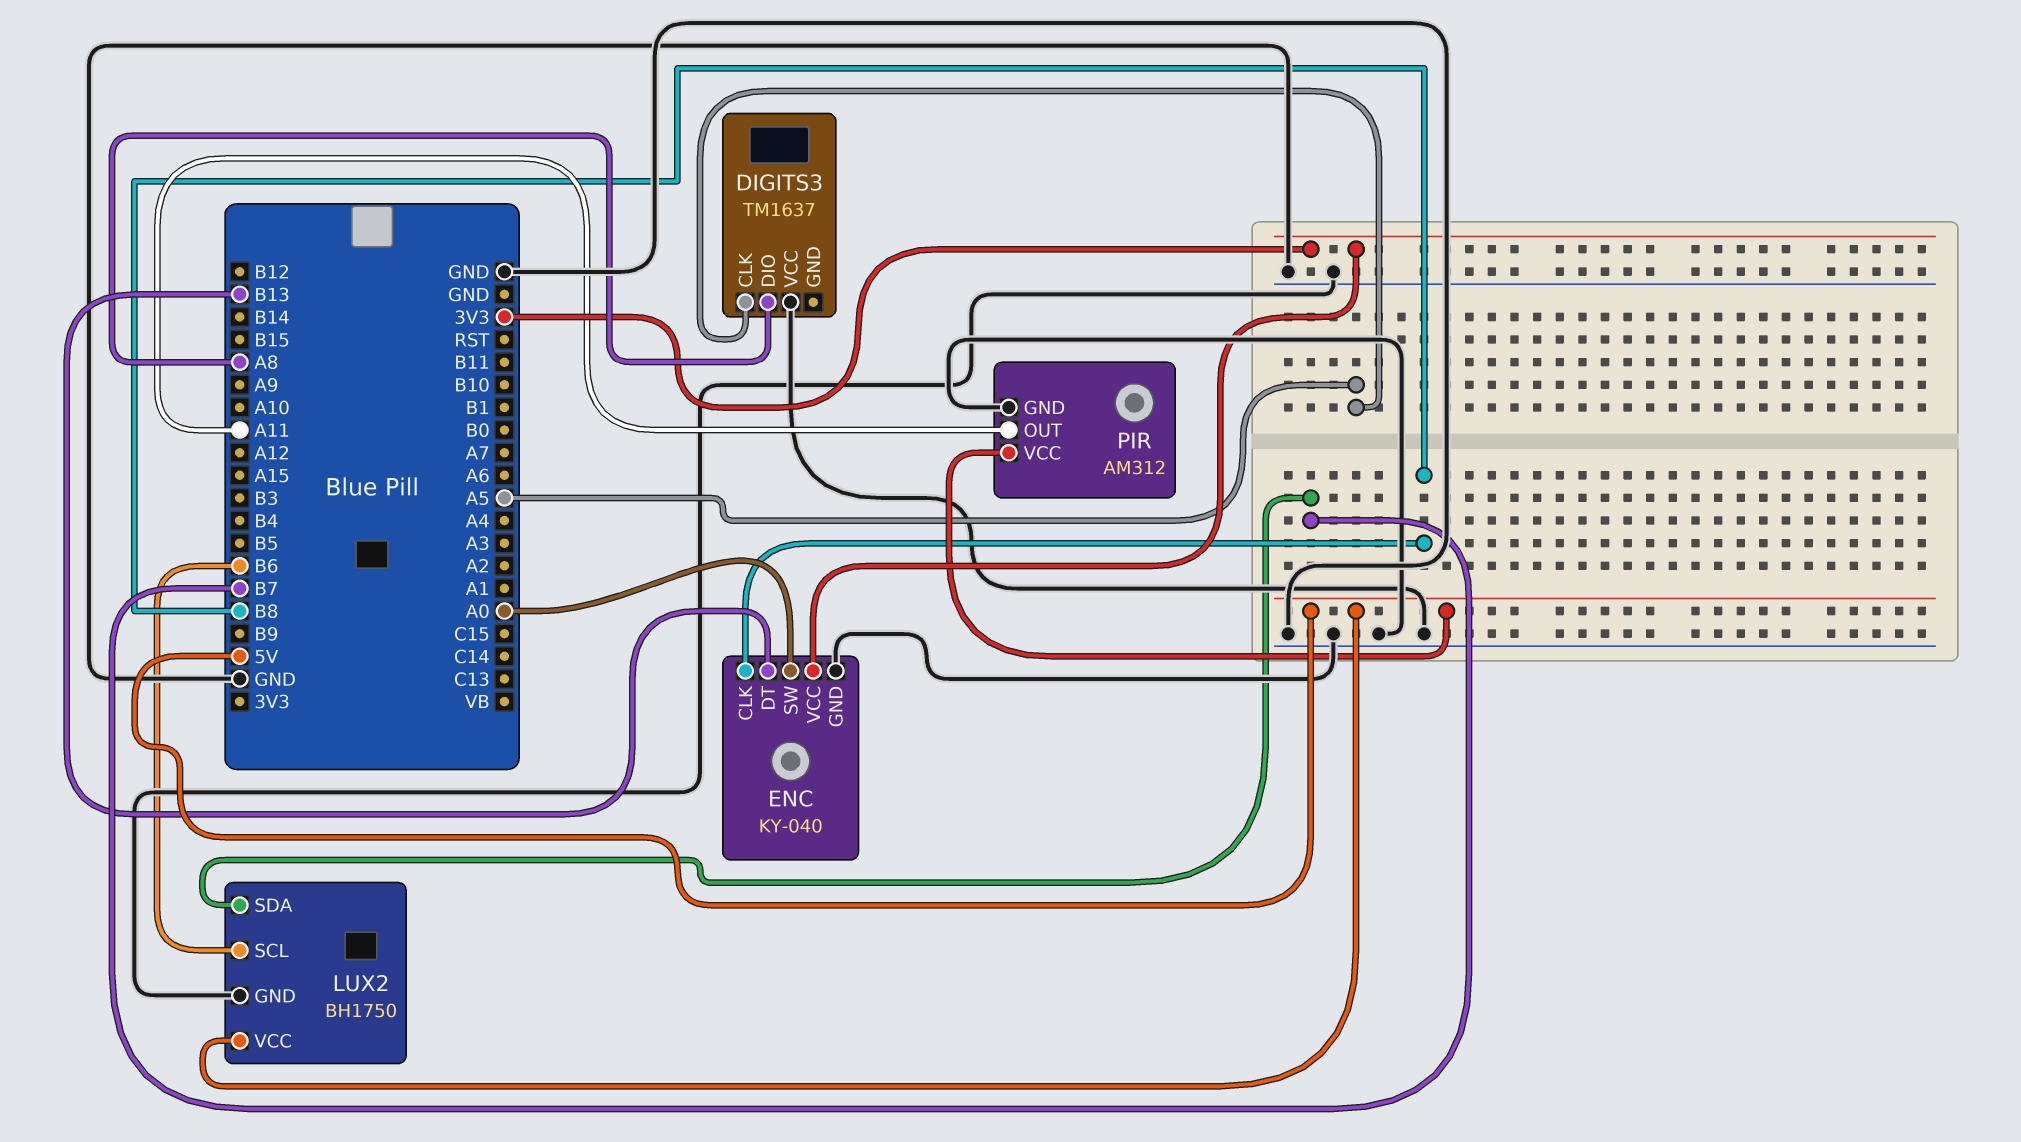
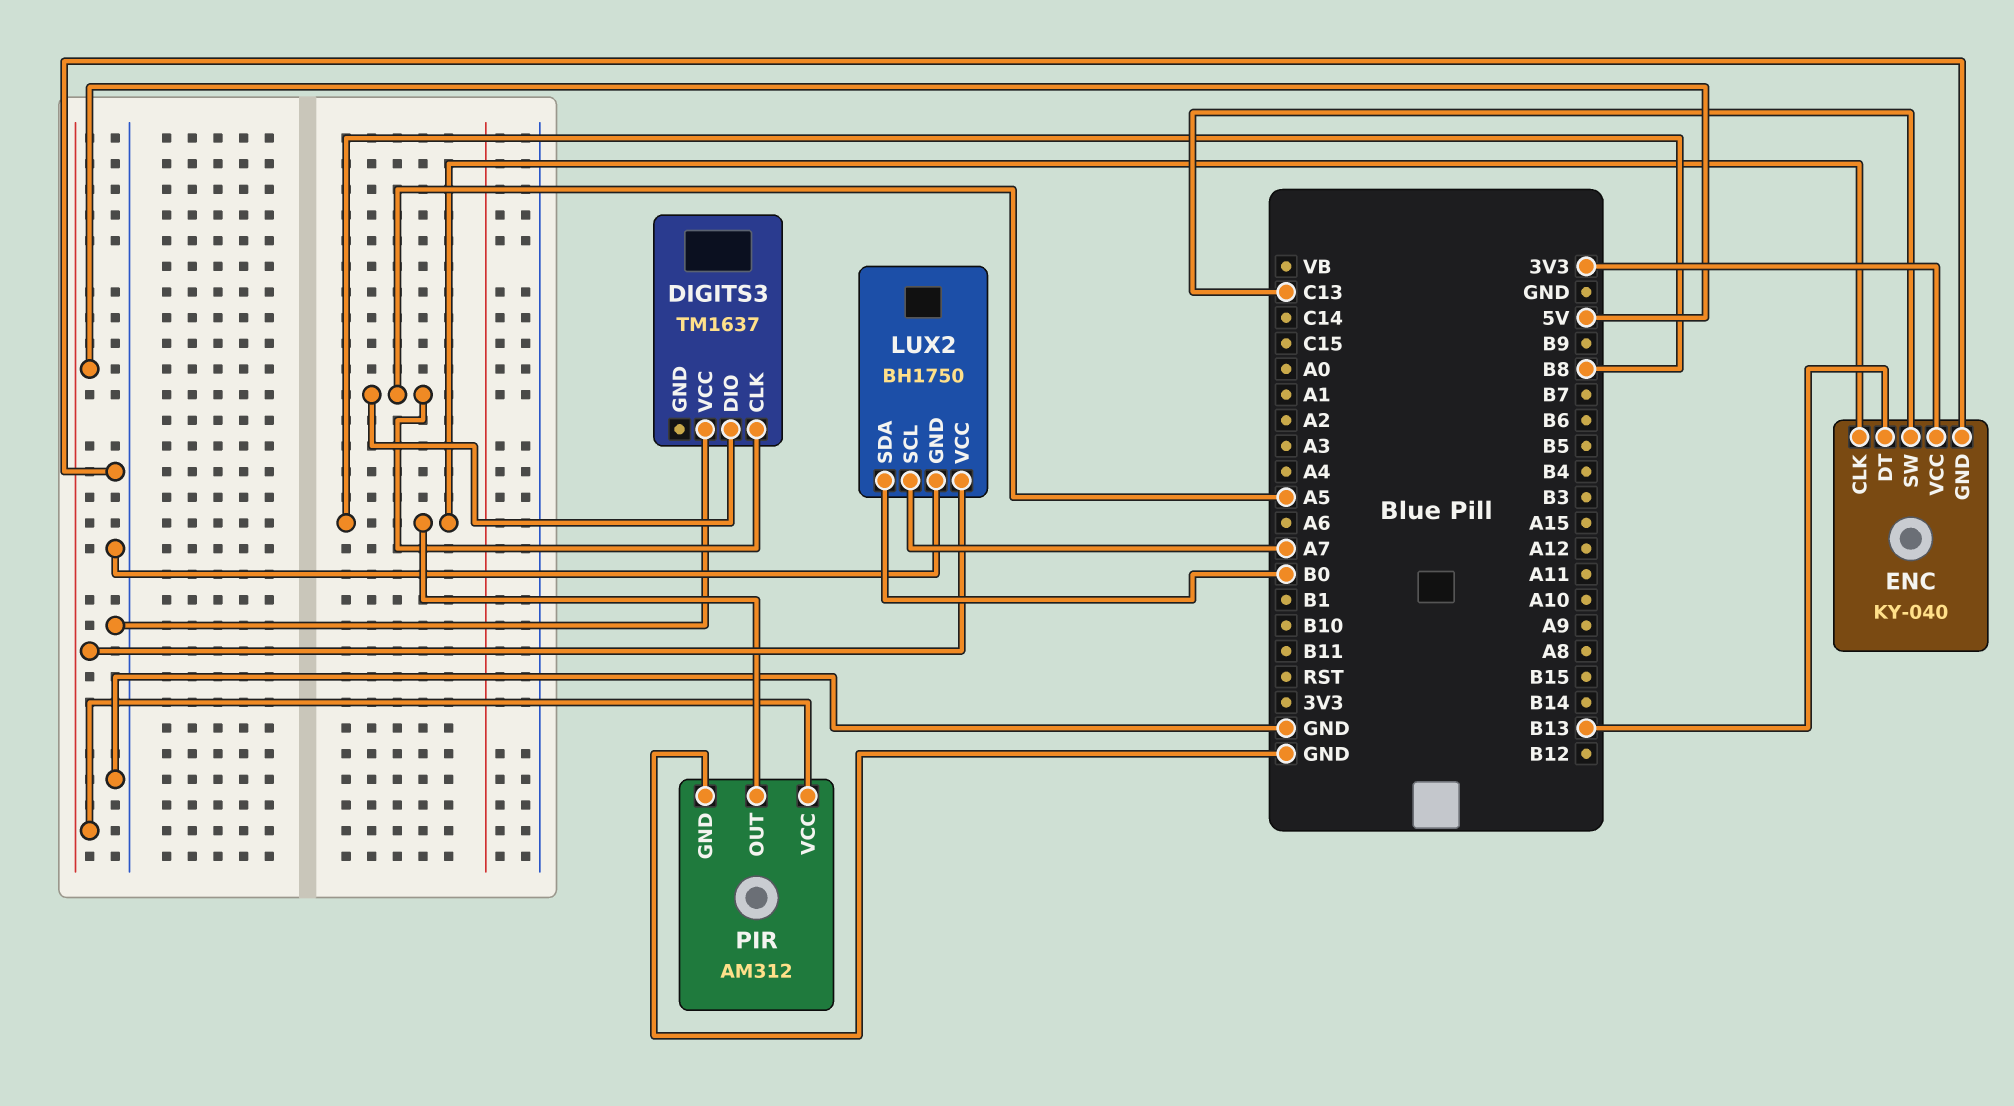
DIGITS3 pin DIO: A8 -> A5
ENC pin SW: A0 -> C13
LUX2 pin SCL: B6 -> A7
LUX2 pin SDA: B7 -> B0
PIR pin OUT: A11 -> B8

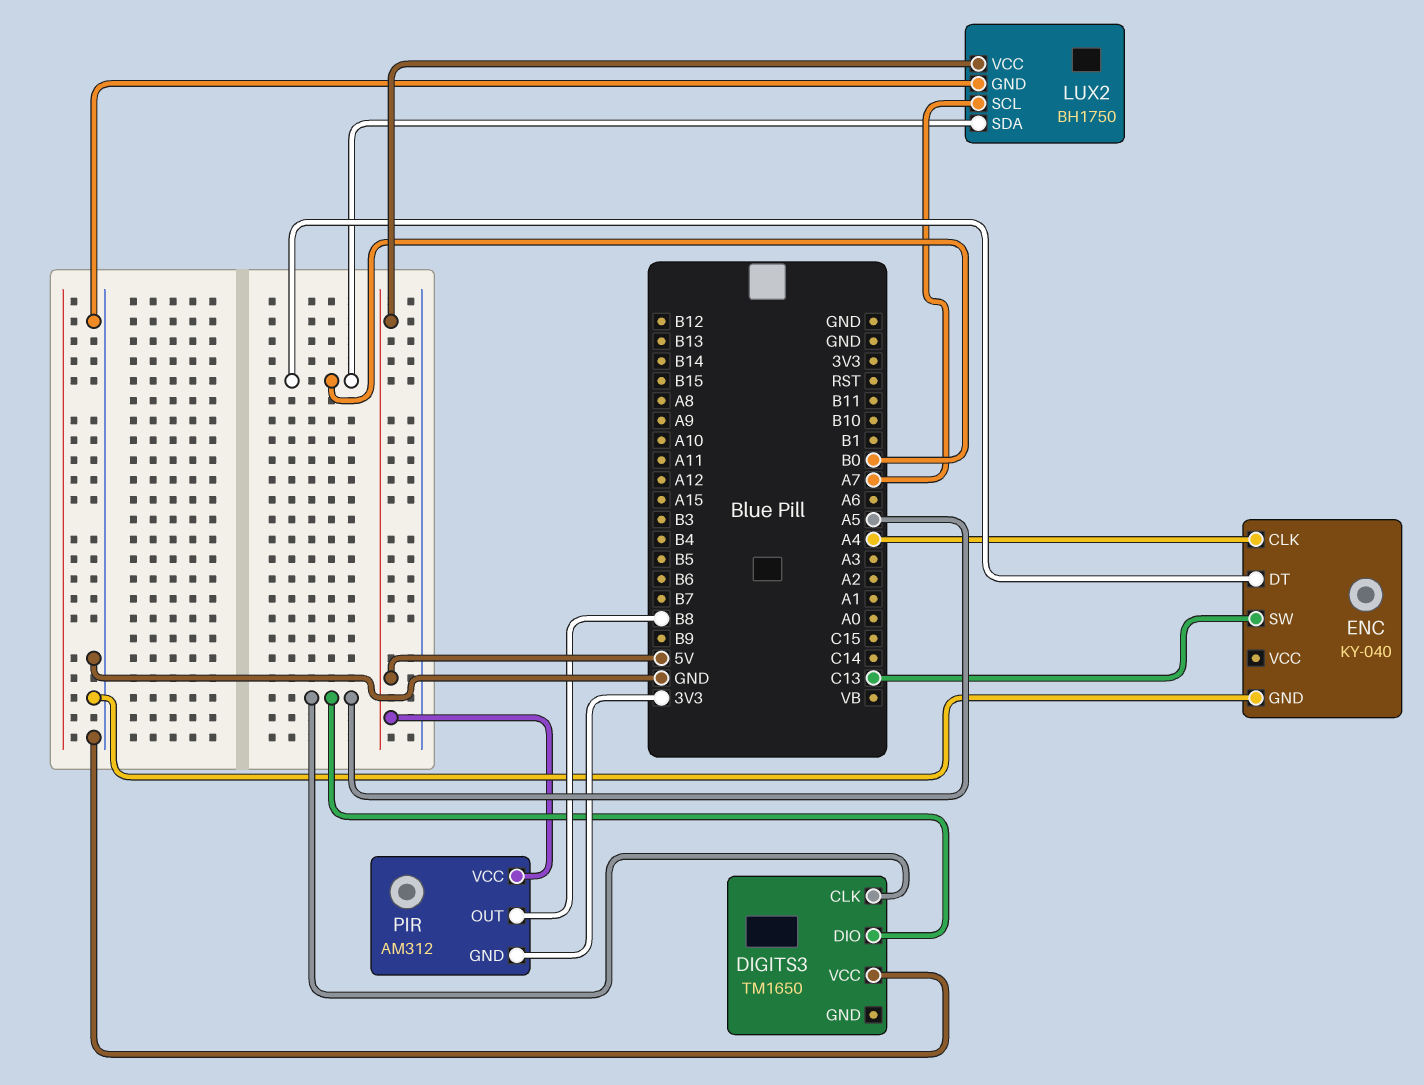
DIGITS3: TM1637 -> TM1650
ENC pin CLK: B8 -> A4
ENC pin DT: B13 -> B0
ENC pin VCC: 3V3 -> none
PIR pin GND: GND -> 3V3

